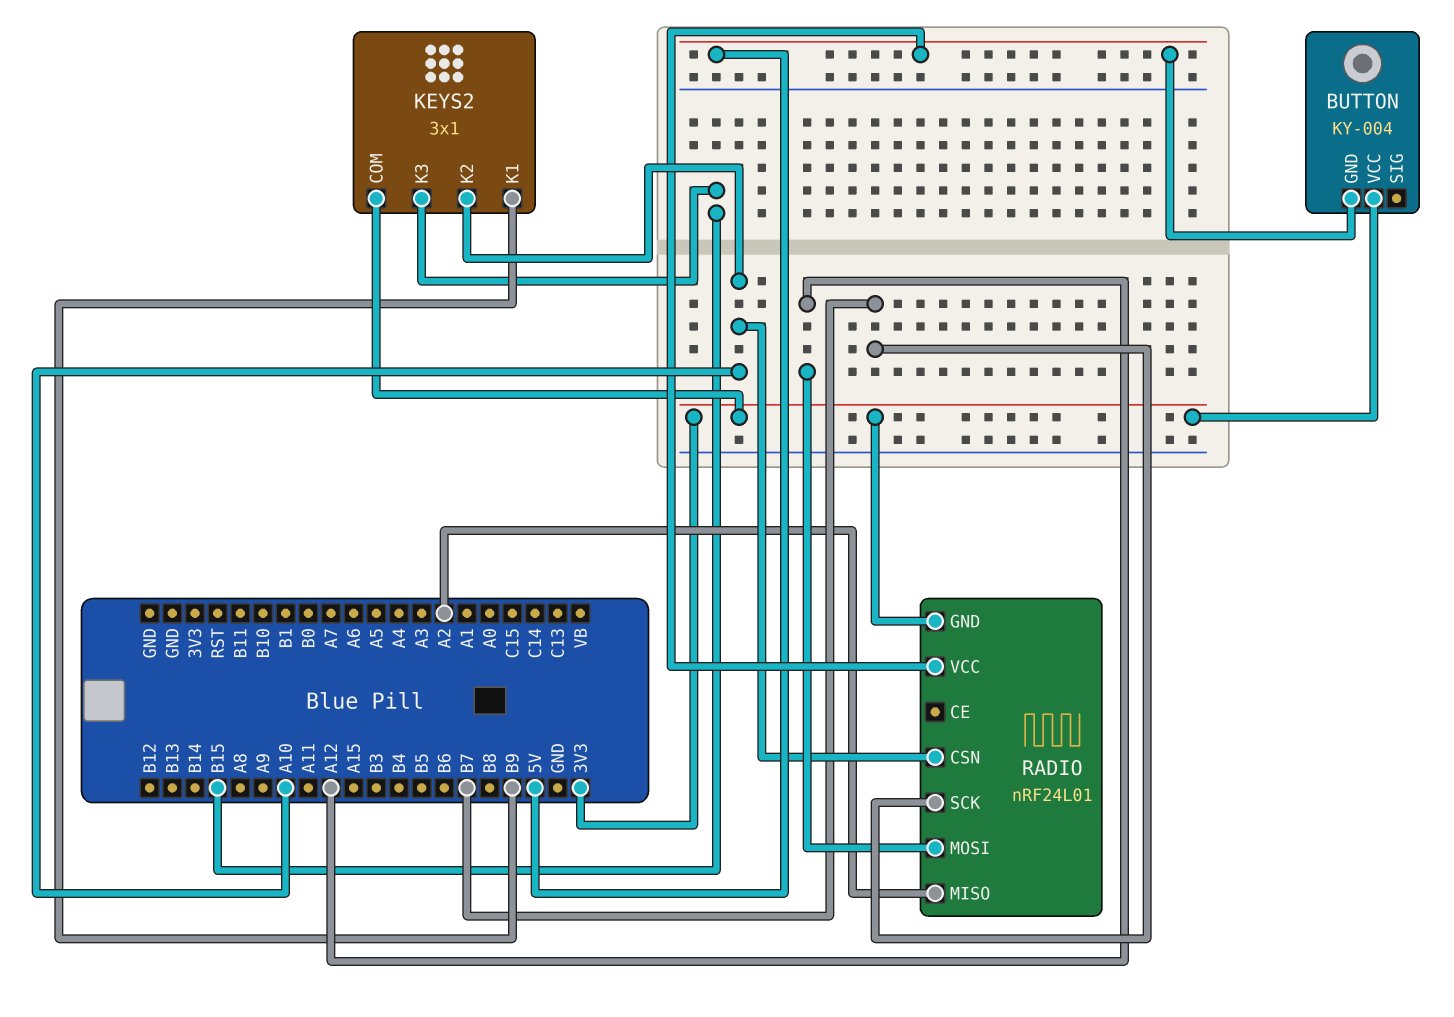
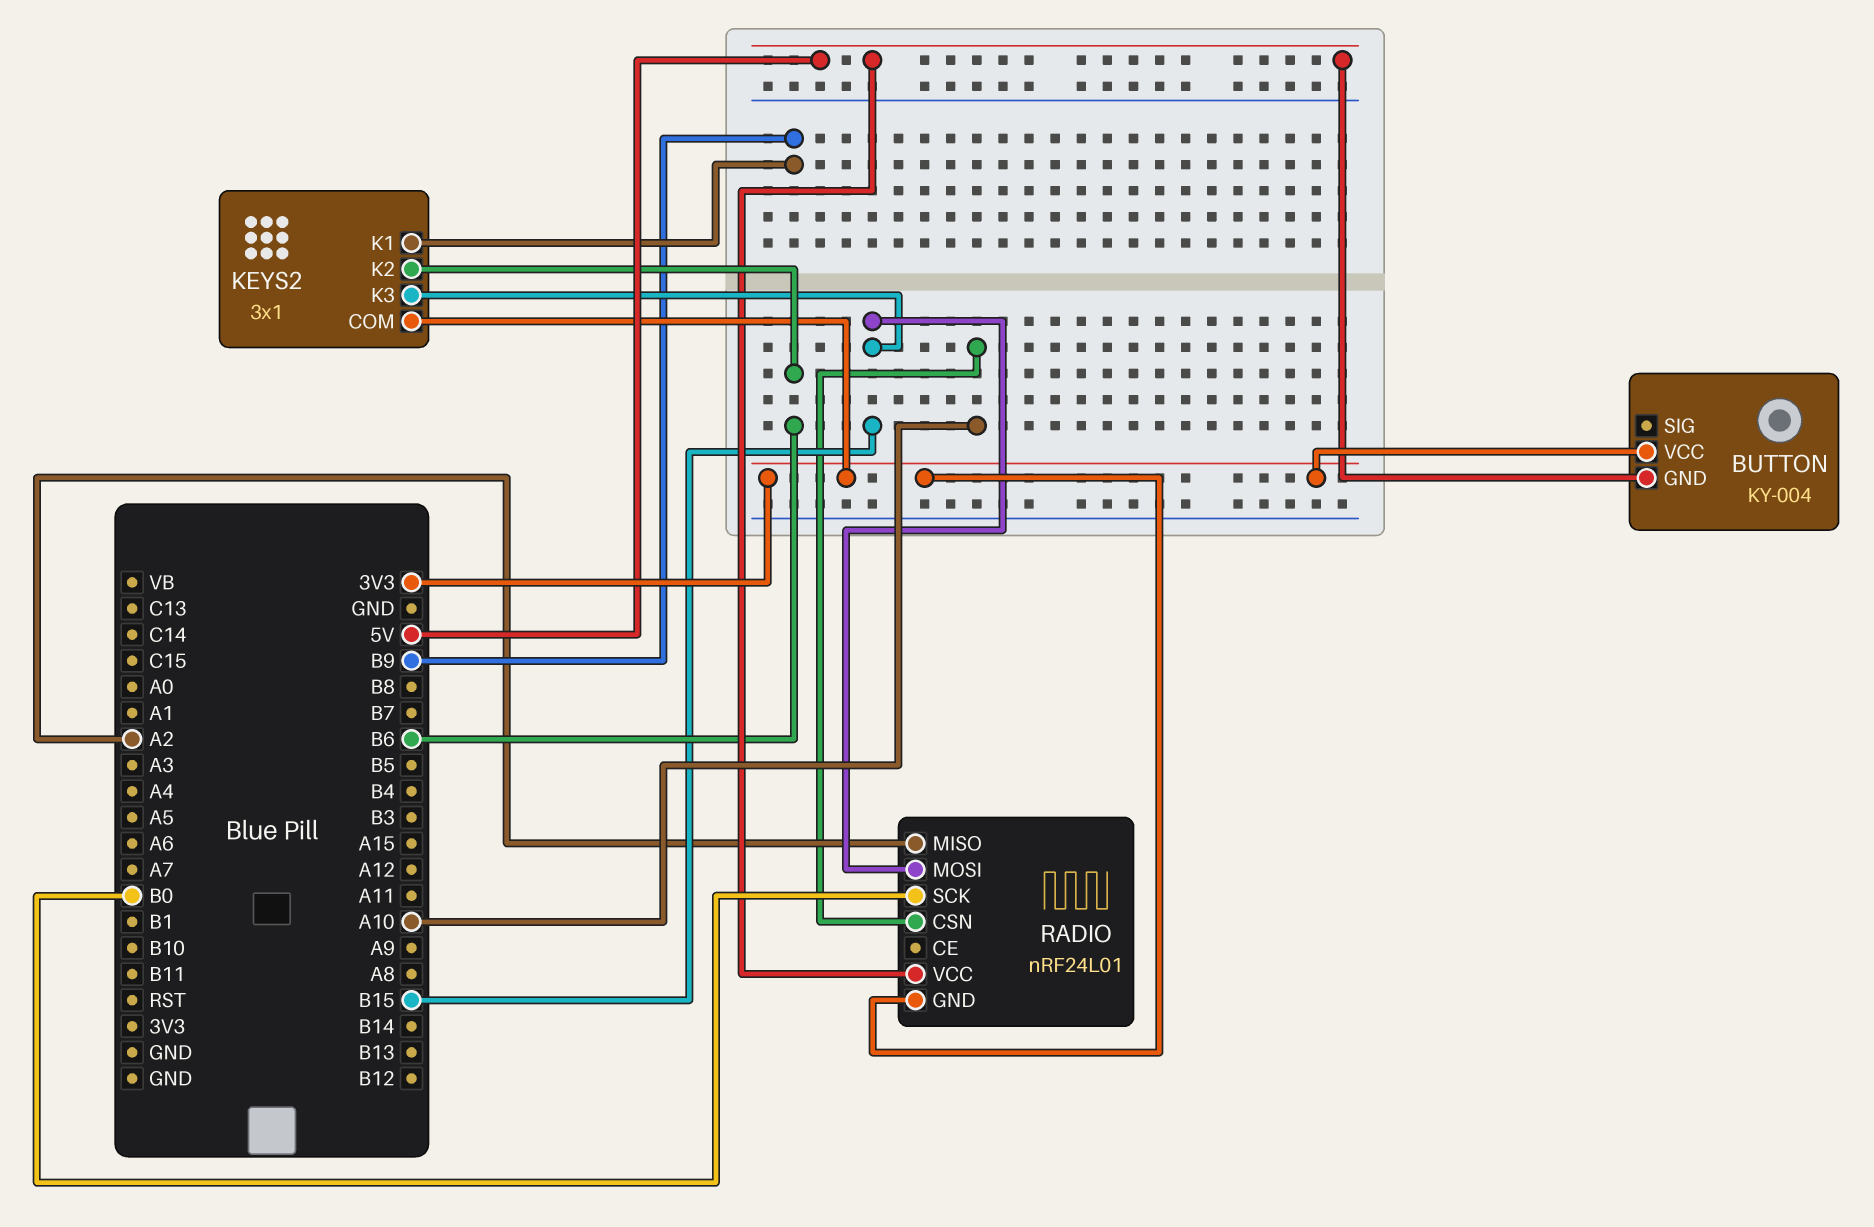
KEYS2 pin K2: A10 -> B6
RADIO pin MOSI: A12 -> B15
RADIO pin SCK: B7 -> B0

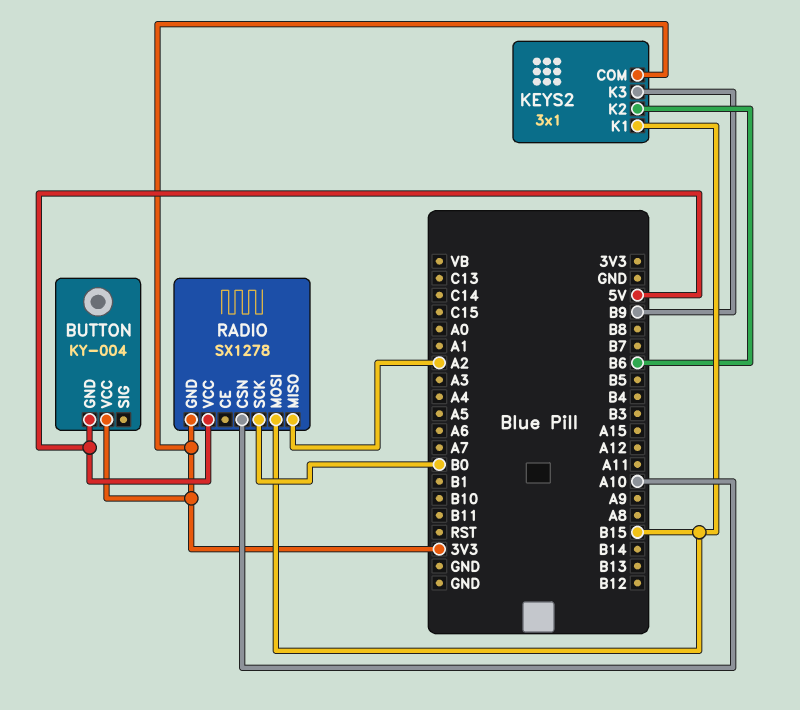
KEYS2 pin K1: B9 -> B15
KEYS2 pin K3: B15 -> B9
RADIO: nRF24L01 -> SX1278

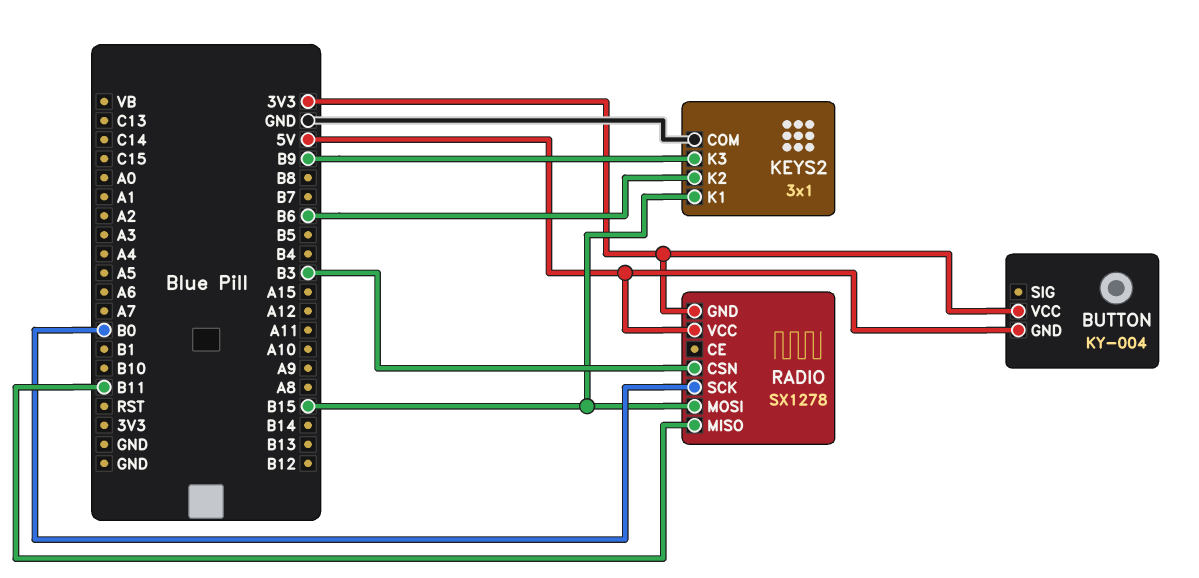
KEYS2 pin COM: 3V3 -> GND
RADIO pin CSN: A10 -> B3
RADIO pin MISO: A2 -> B11

